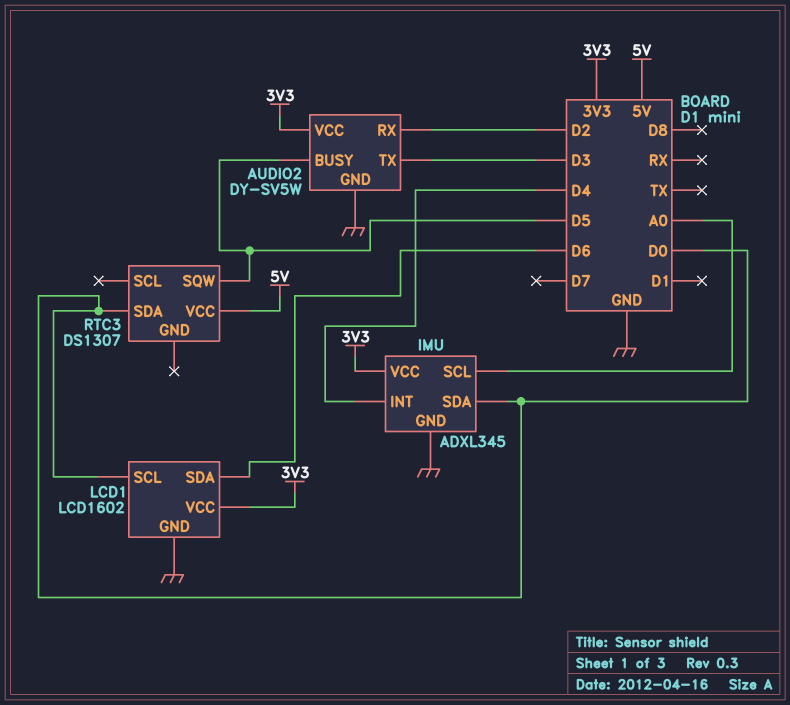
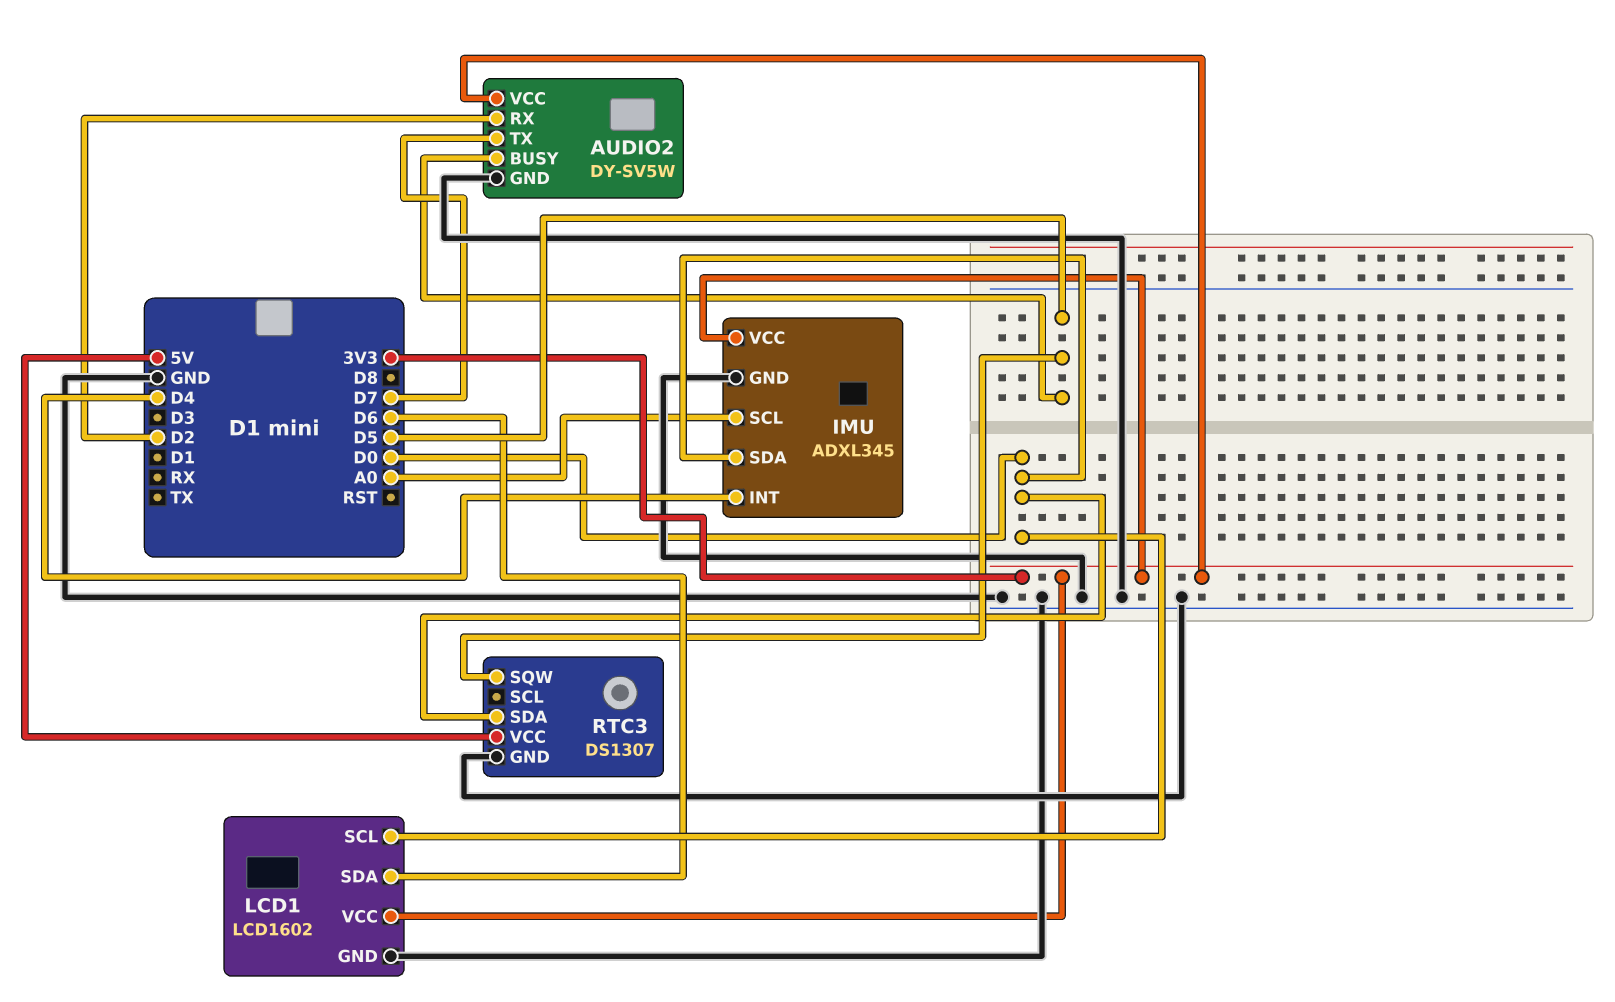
AUDIO2 pin TX: D3 -> D7
RTC3 pin GND: none -> GND

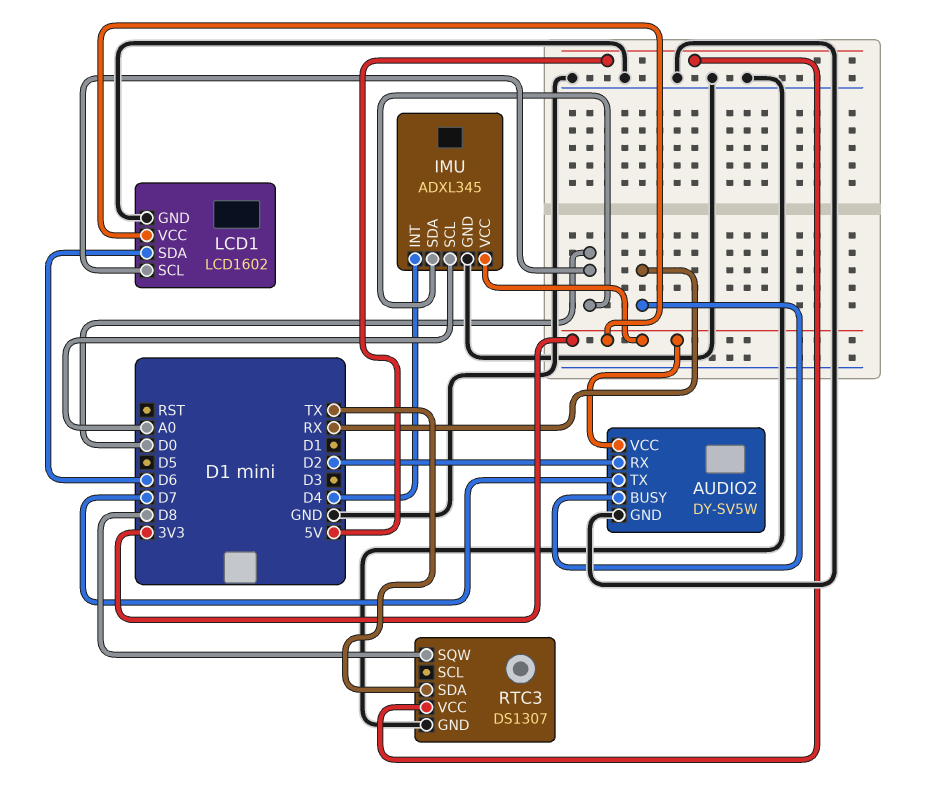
AUDIO2 pin BUSY: D5 -> RX
RTC3 pin SDA: D0 -> TX
RTC3 pin SQW: D5 -> D8

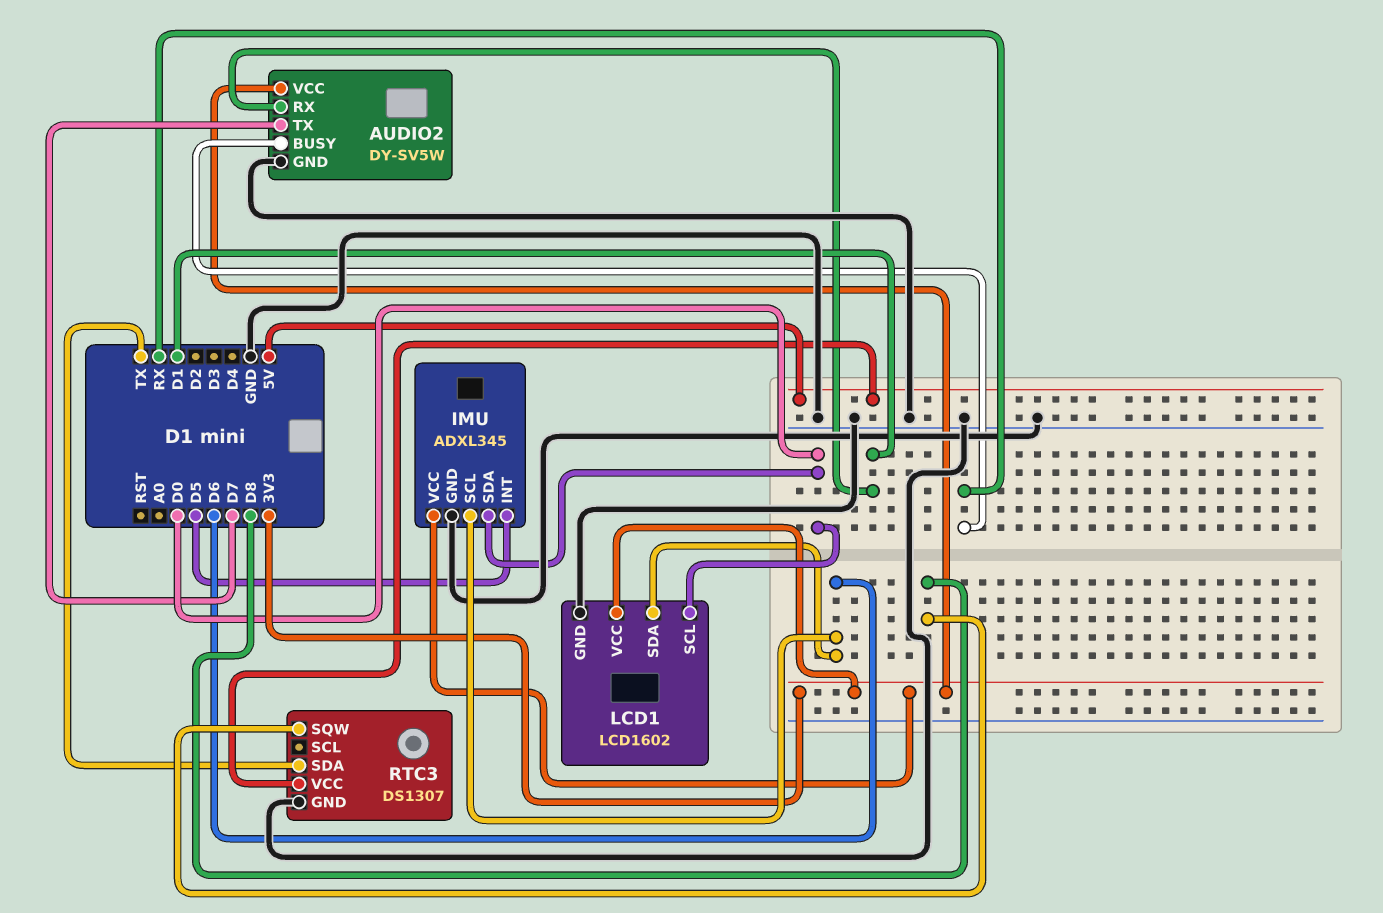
AUDIO2 pin RX: D2 -> D1
IMU pin INT: D4 -> D5
IMU pin SCL: A0 -> D6

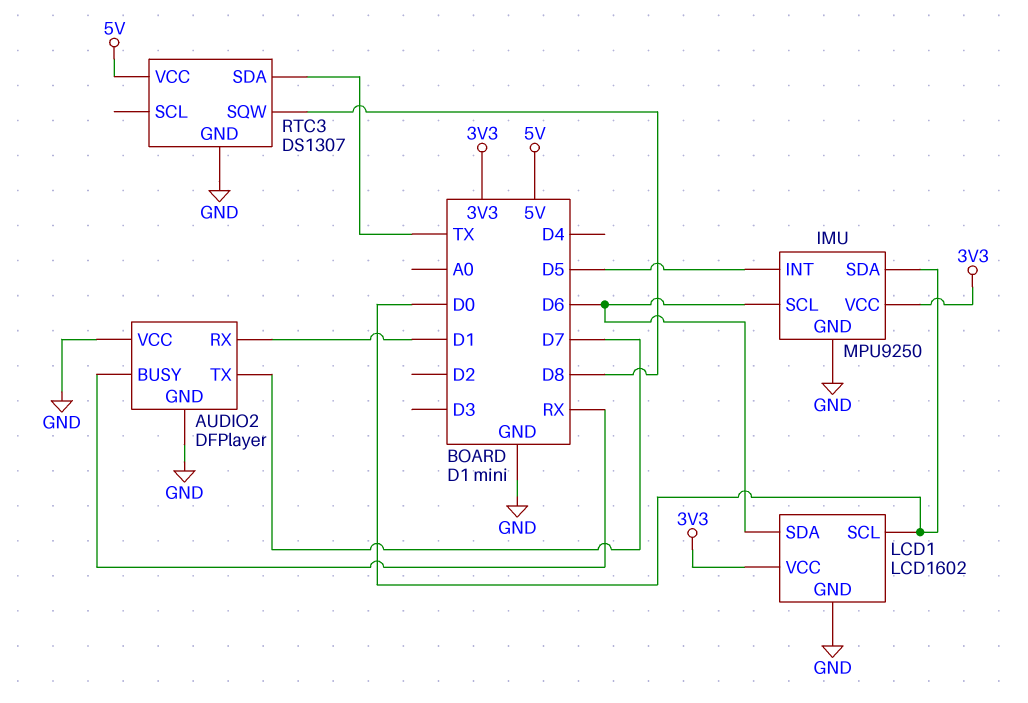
AUDIO2: DY-SV5W -> DFPlayer
AUDIO2 pin VCC: 3V3 -> GND
IMU: ADXL345 -> MPU9250

